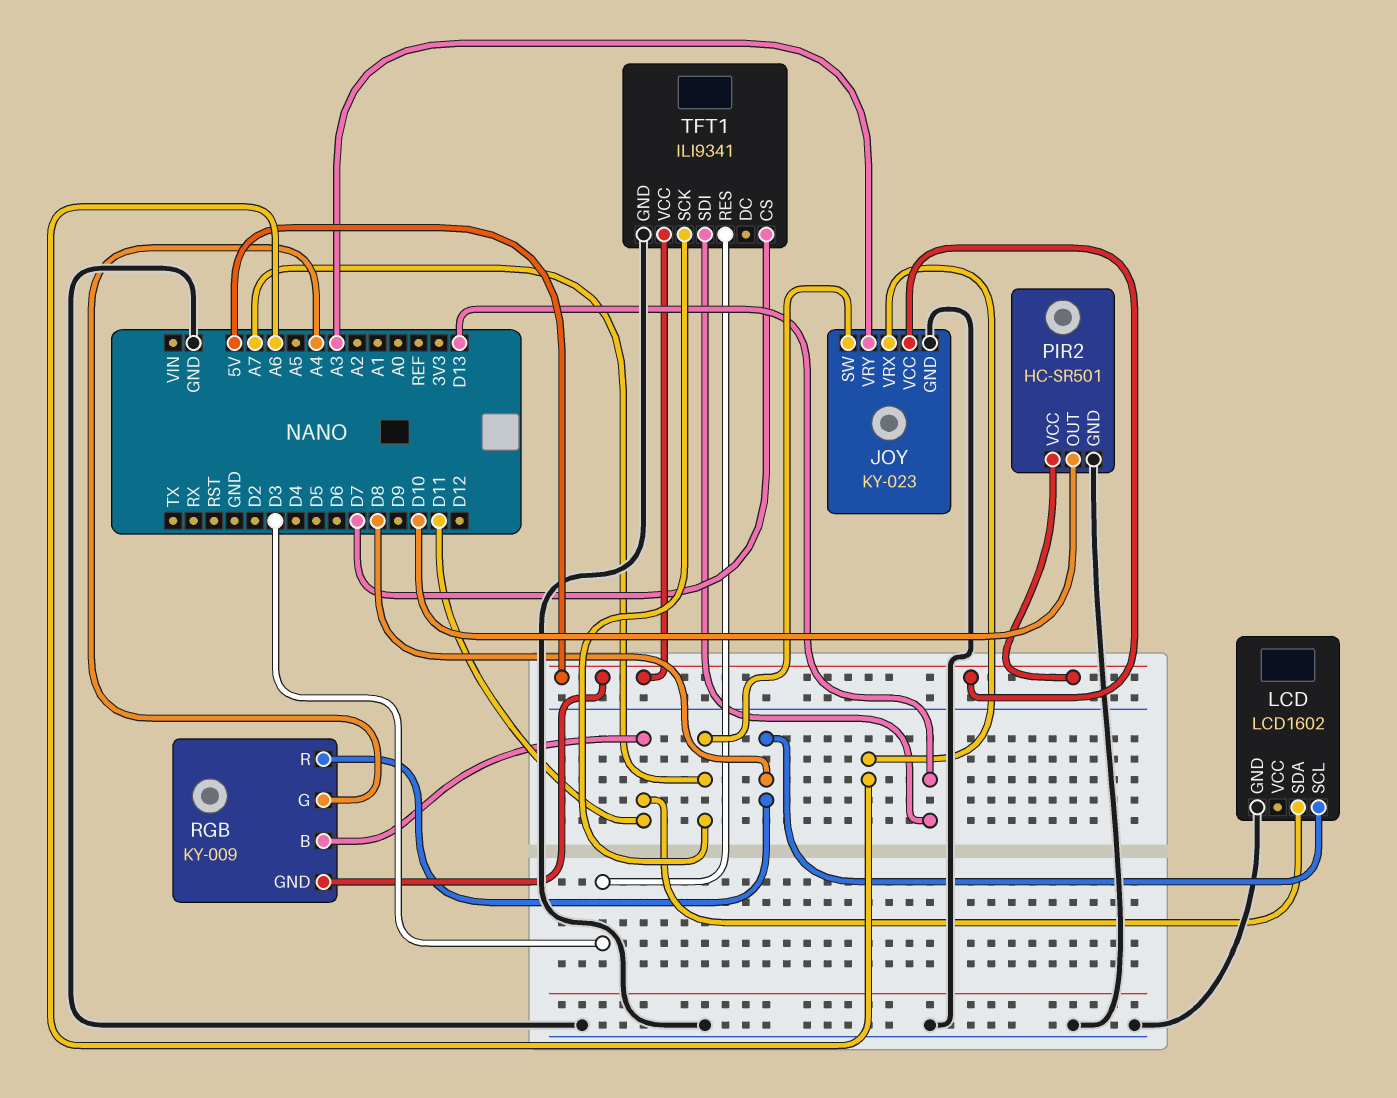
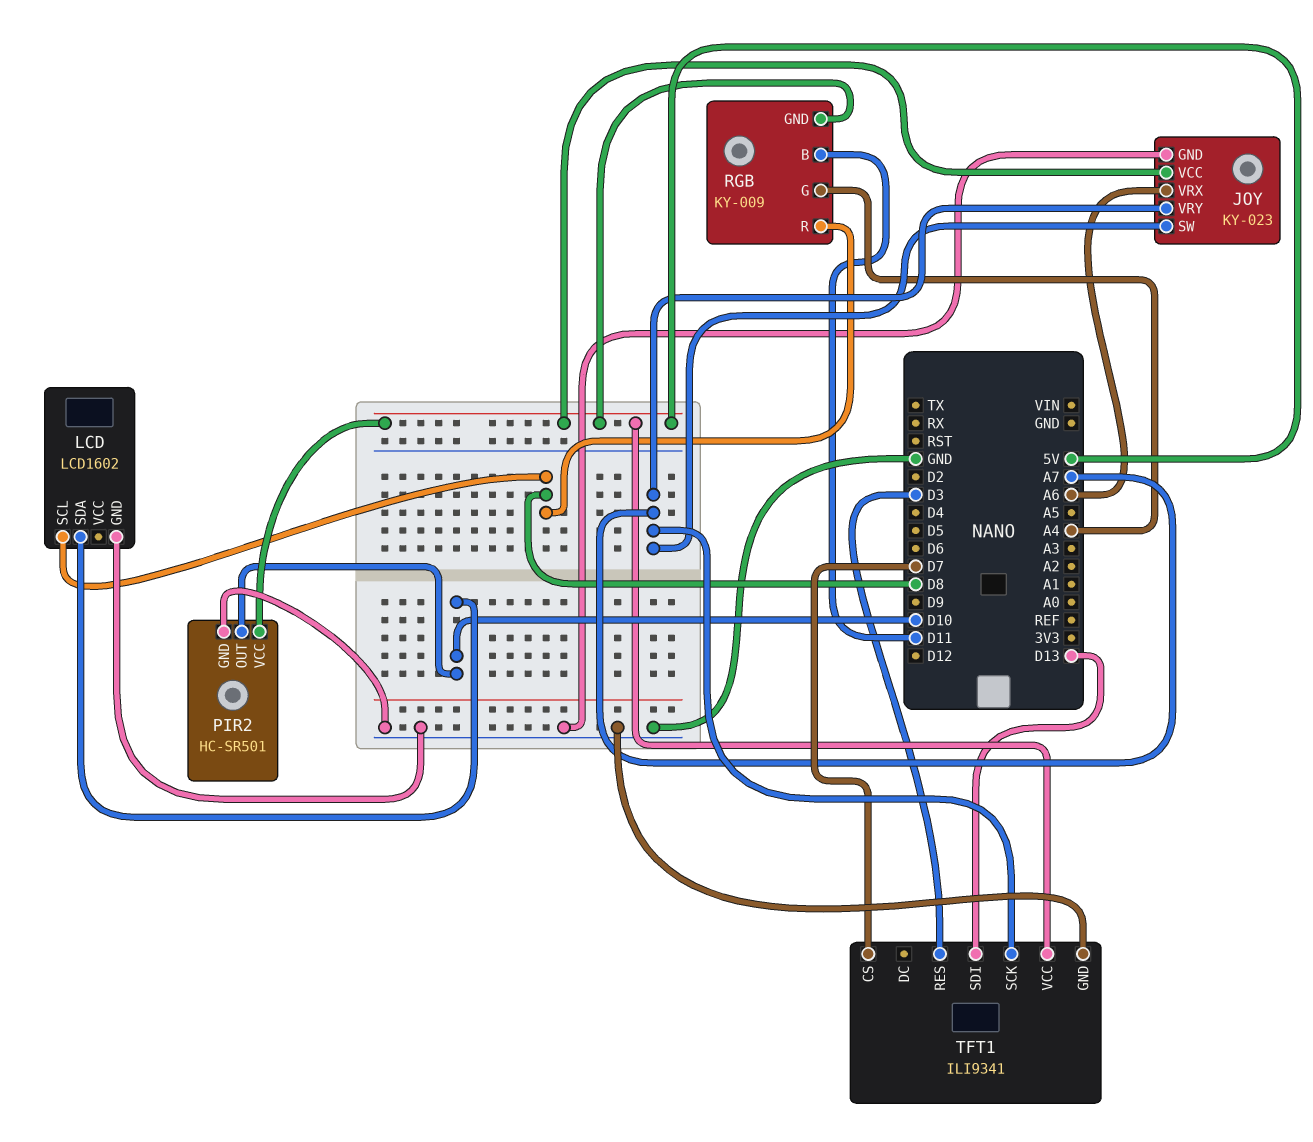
JOY pin VRY: A3 -> A7
LCD pin SDA: D11 -> D10

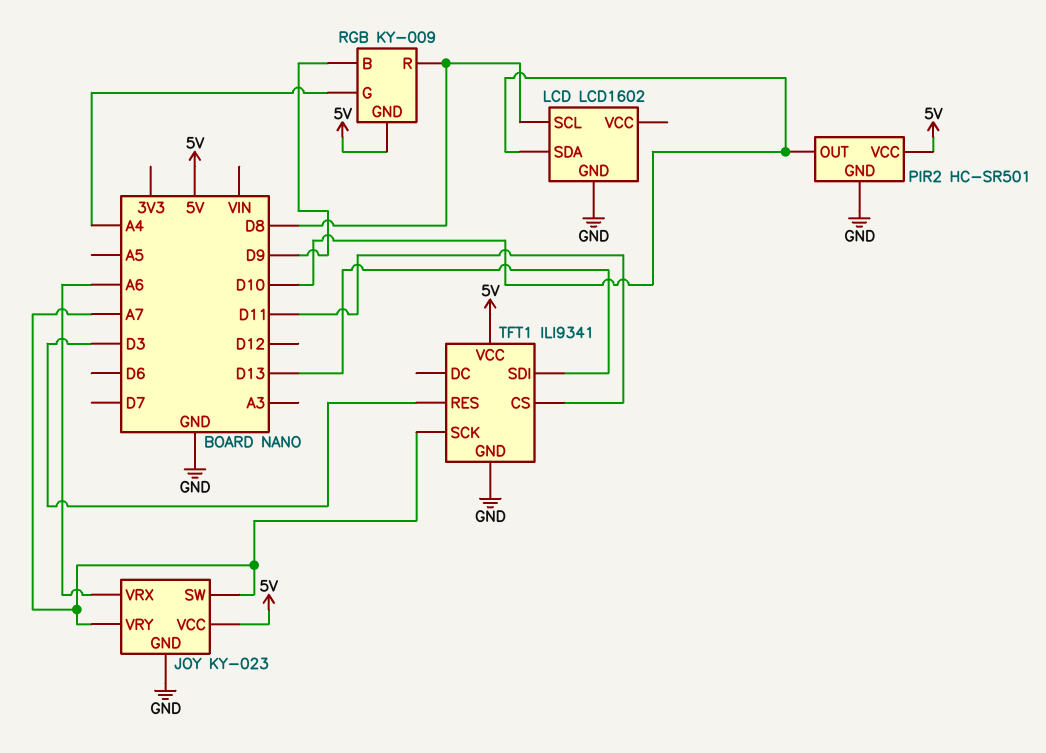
RGB pin B: D11 -> D9
TFT1 pin CS: D7 -> D11

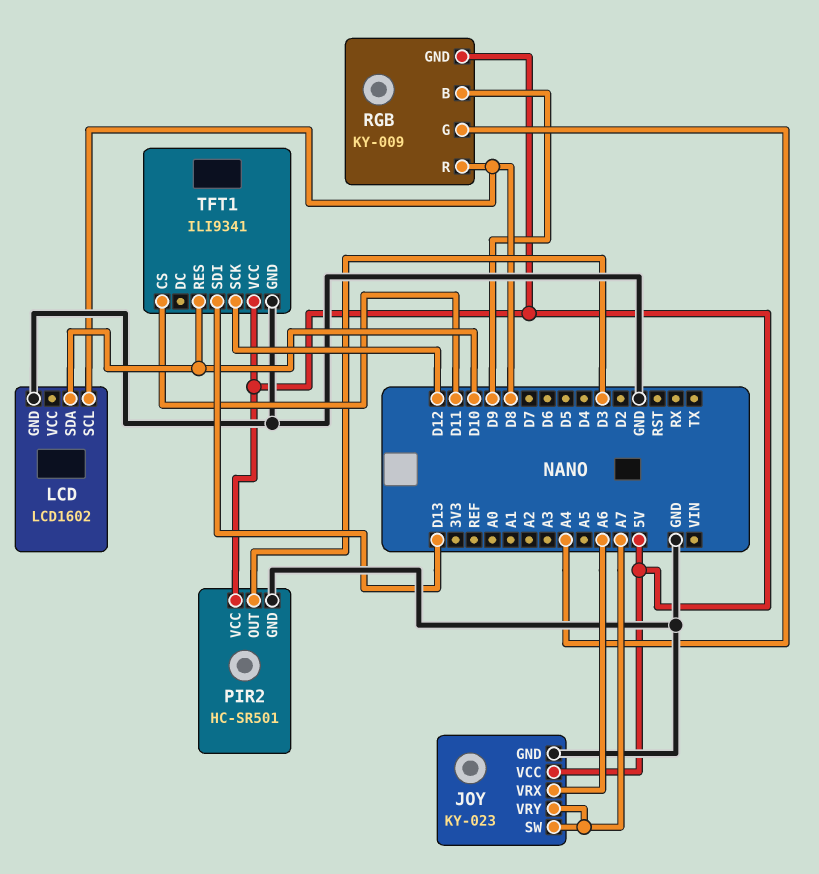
PIR2 pin OUT: D10 -> D3
TFT1 pin RES: D3 -> D10
TFT1 pin SCK: A7 -> D12

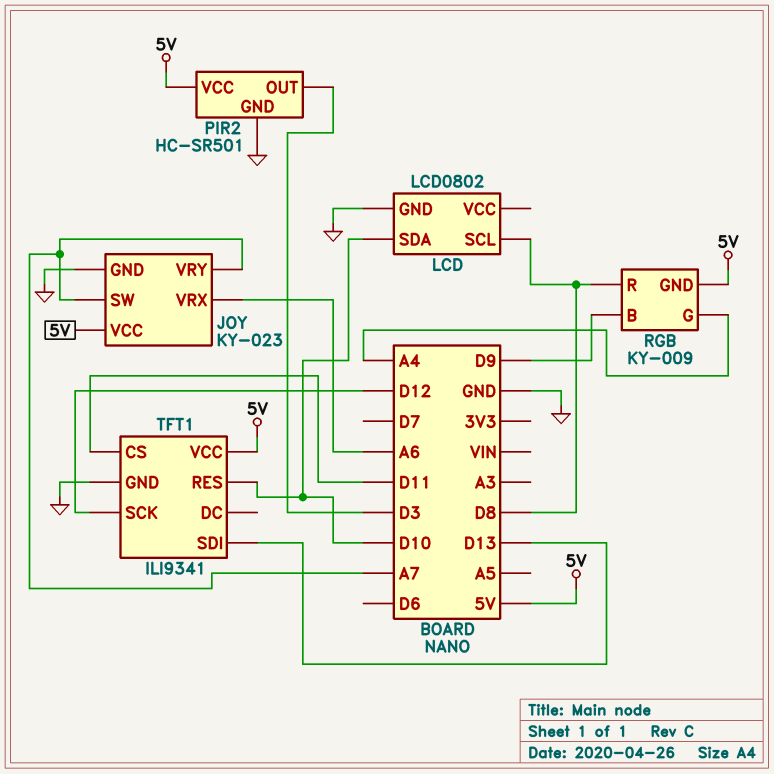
LCD: LCD1602 -> LCD0802

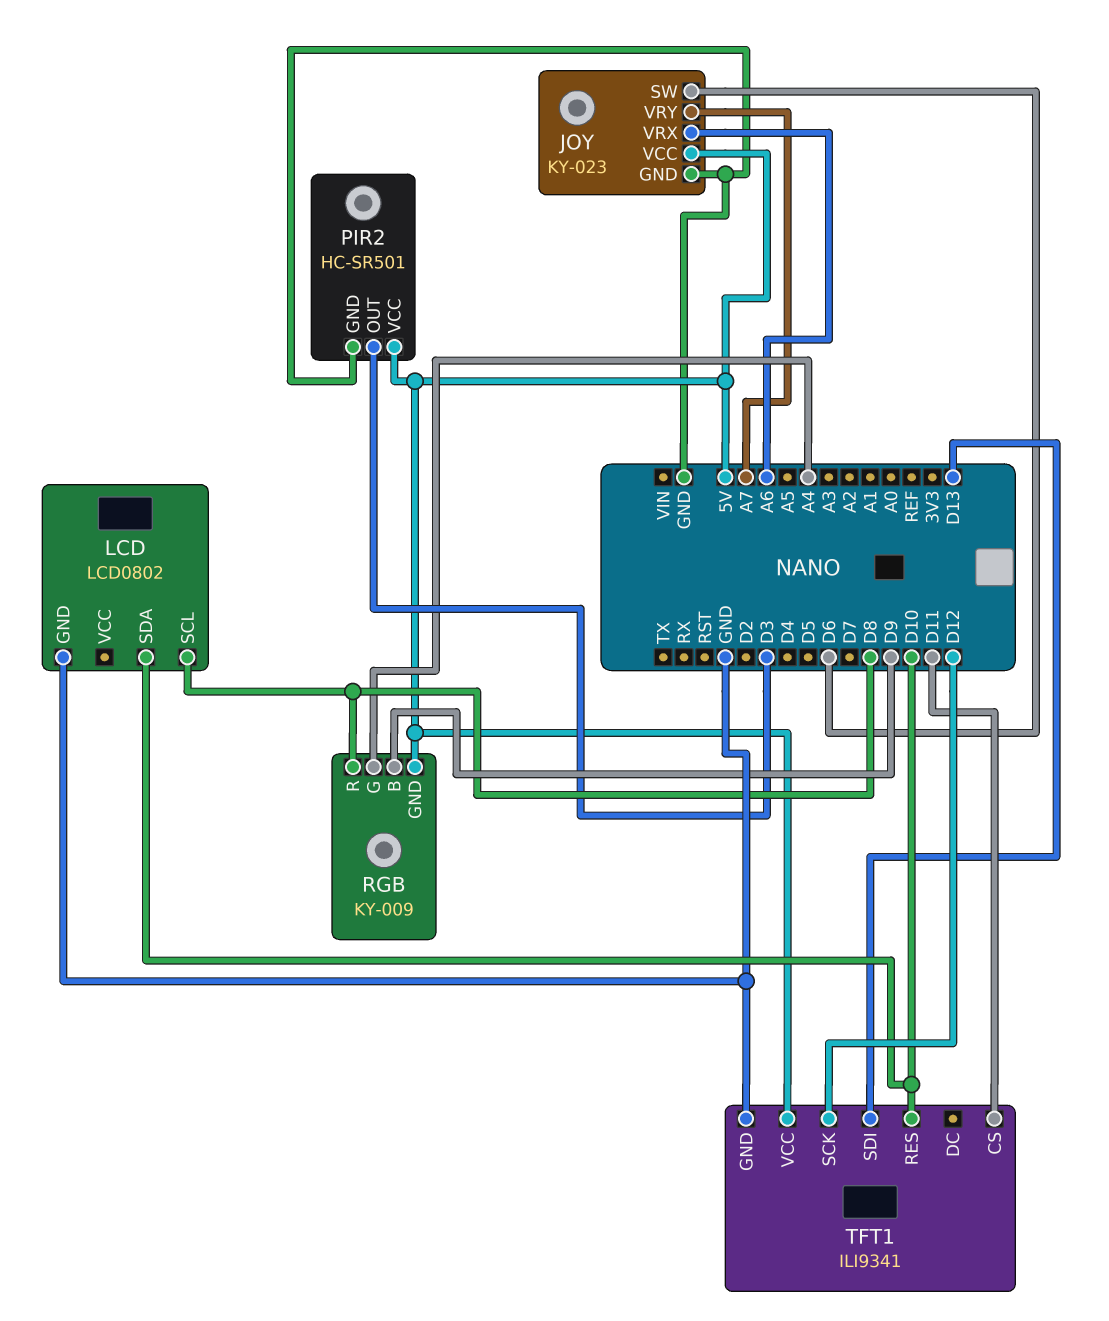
JOY pin SW: A7 -> D6

